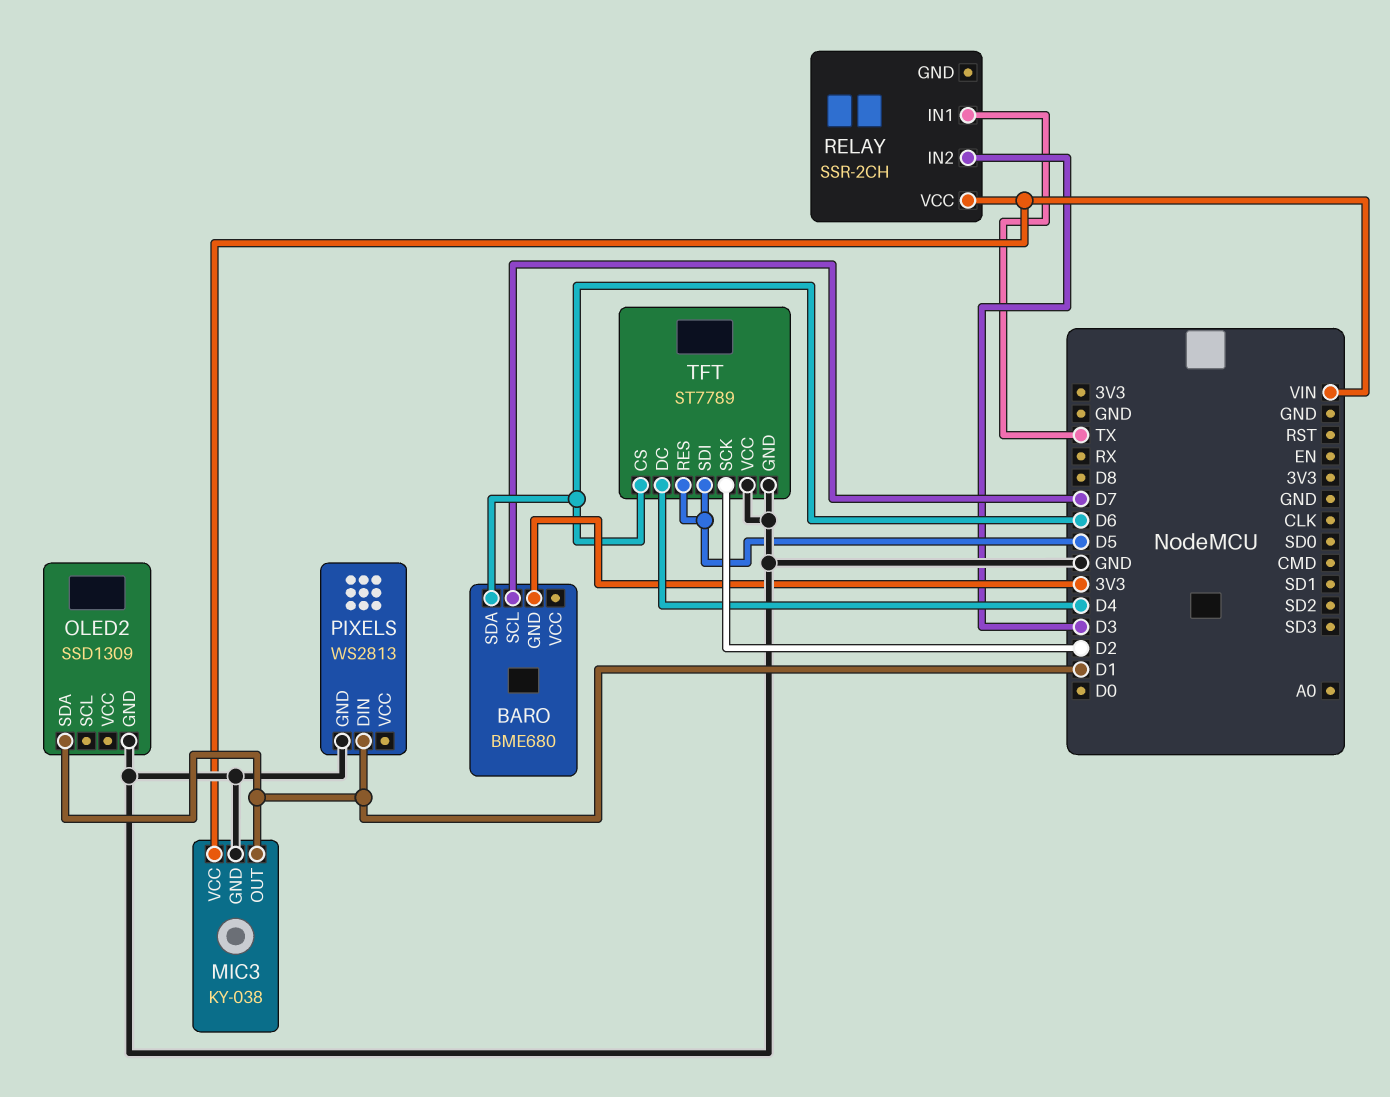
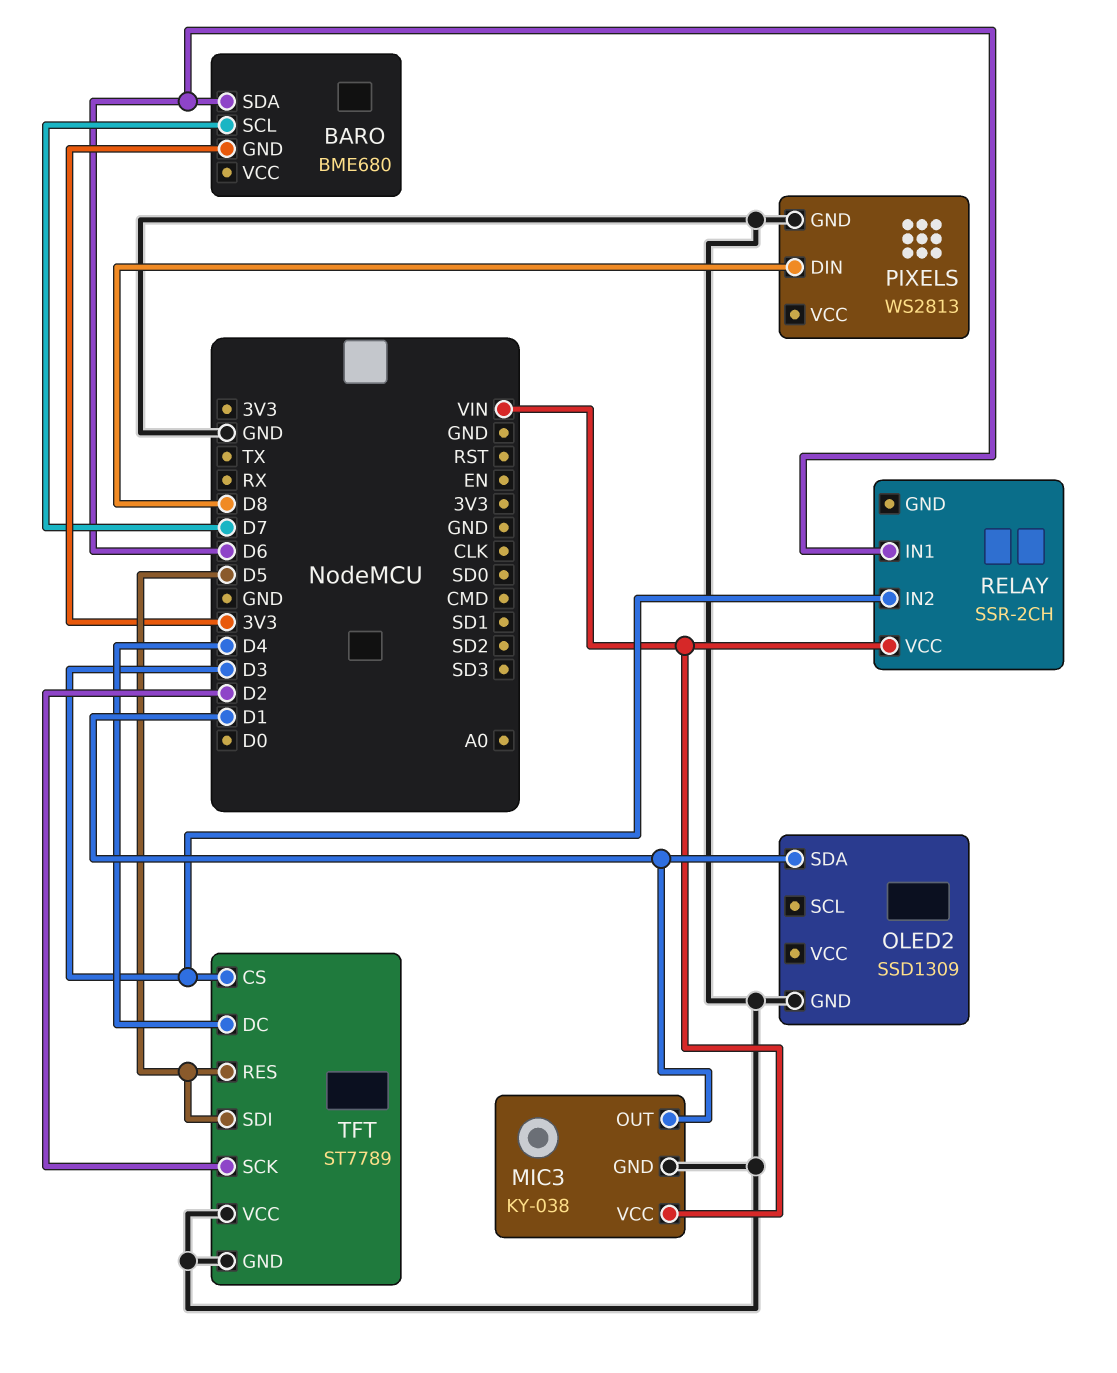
PIXELS pin DIN: D1 -> D8
RELAY pin IN1: TX -> D6
TFT pin CS: D6 -> D3

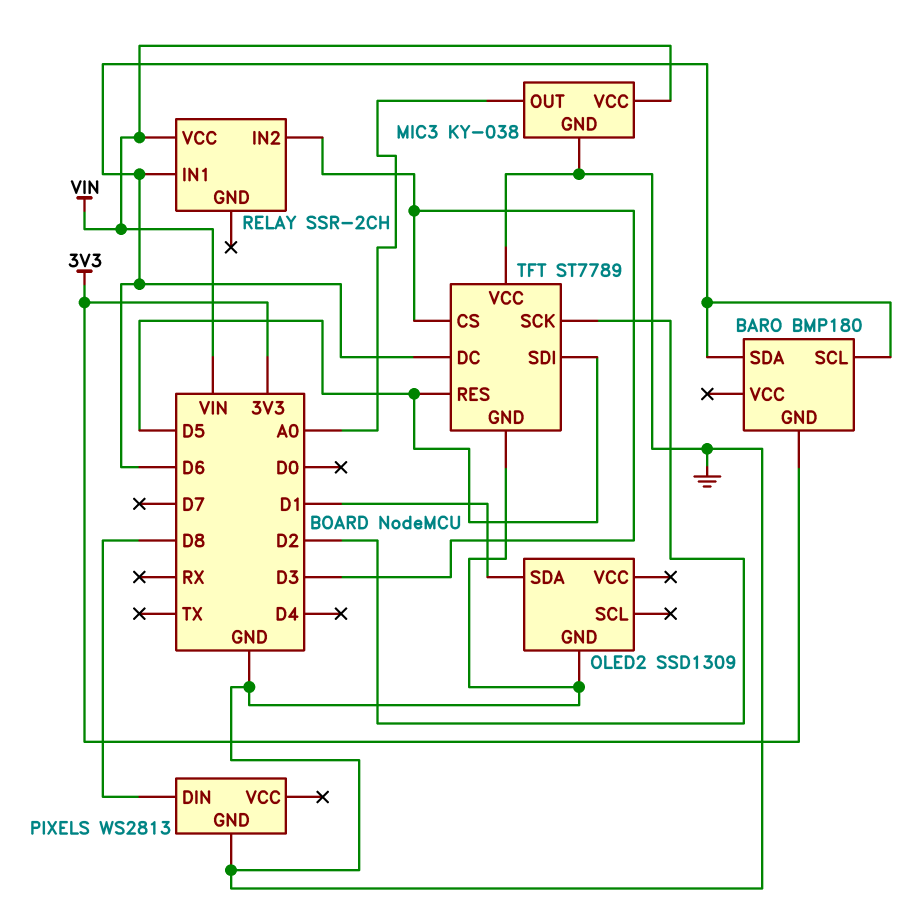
BARO: BME680 -> BMP180
BARO pin SCL: D7 -> D6
MIC3 pin OUT: D1 -> A0
TFT pin DC: D4 -> D6

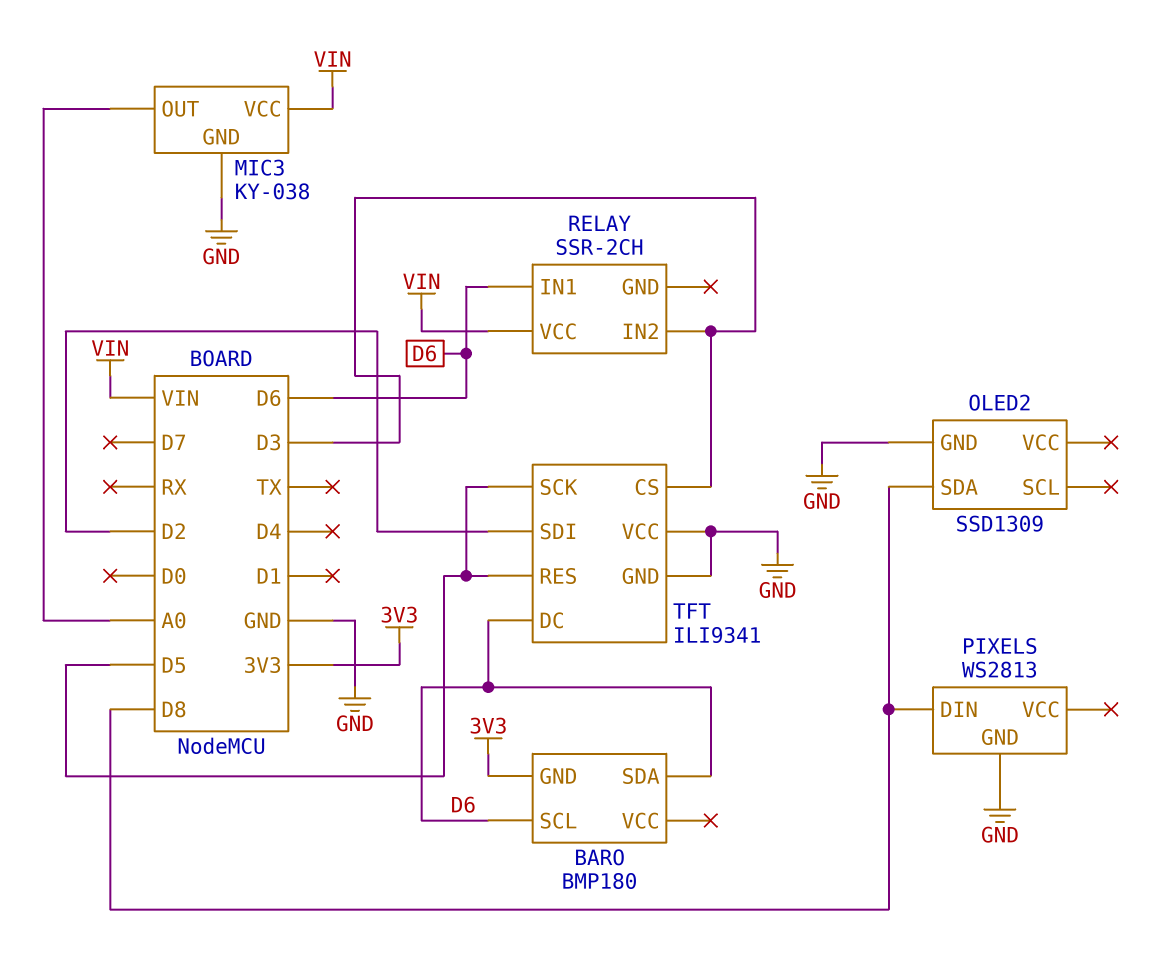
OLED2 pin SDA: D1 -> D8
TFT: ST7789 -> ILI9341
TFT pin SCK: D2 -> D5
TFT pin SDI: D5 -> D2

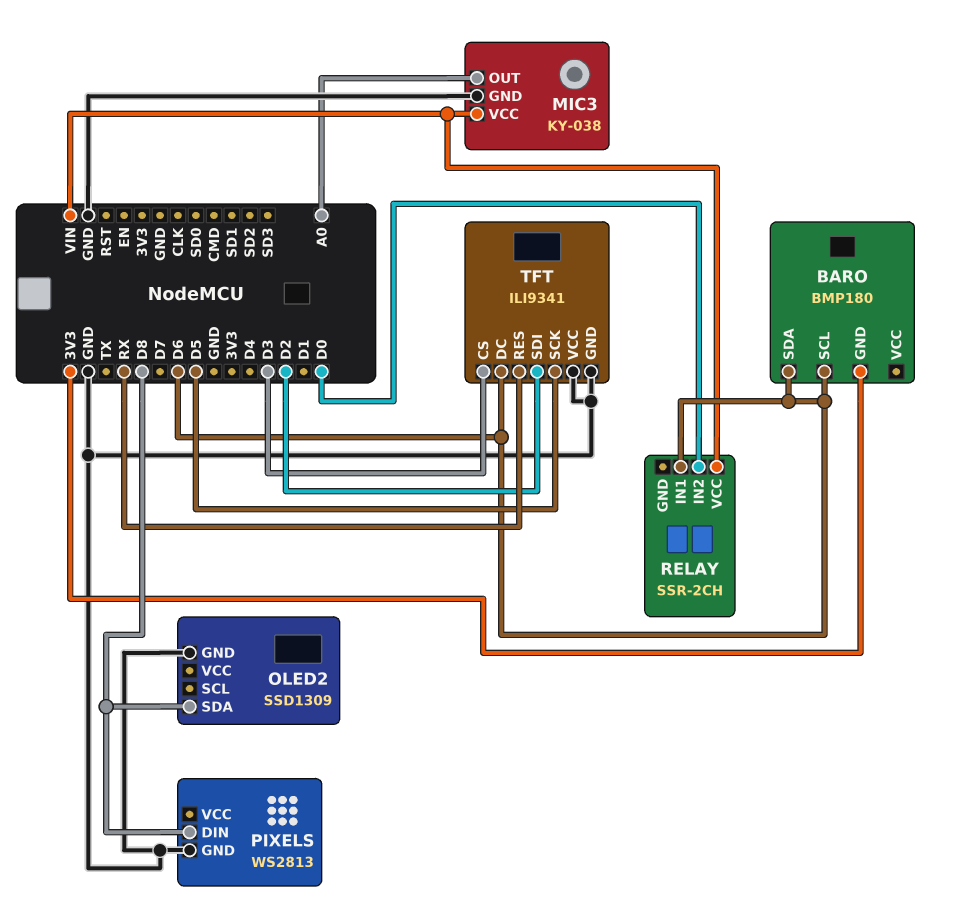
RELAY pin IN2: D3 -> D0
TFT pin RES: D5 -> RX

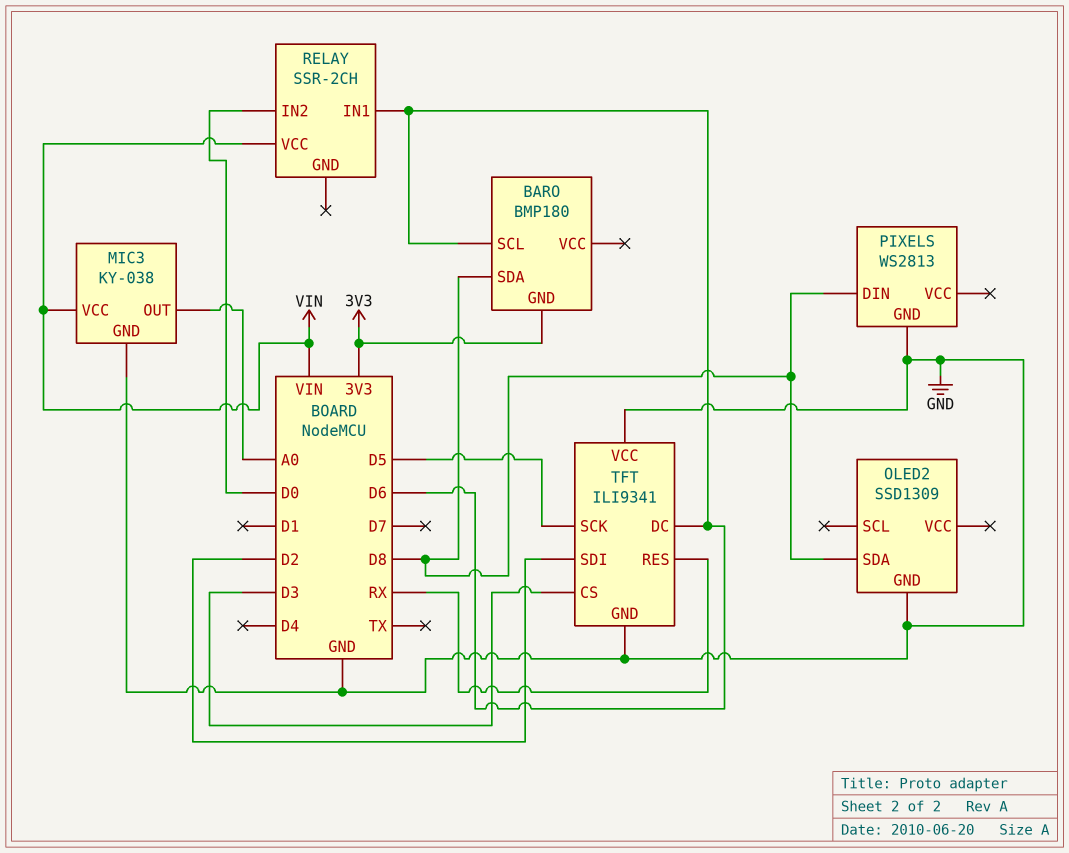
BARO pin SDA: D6 -> D8

